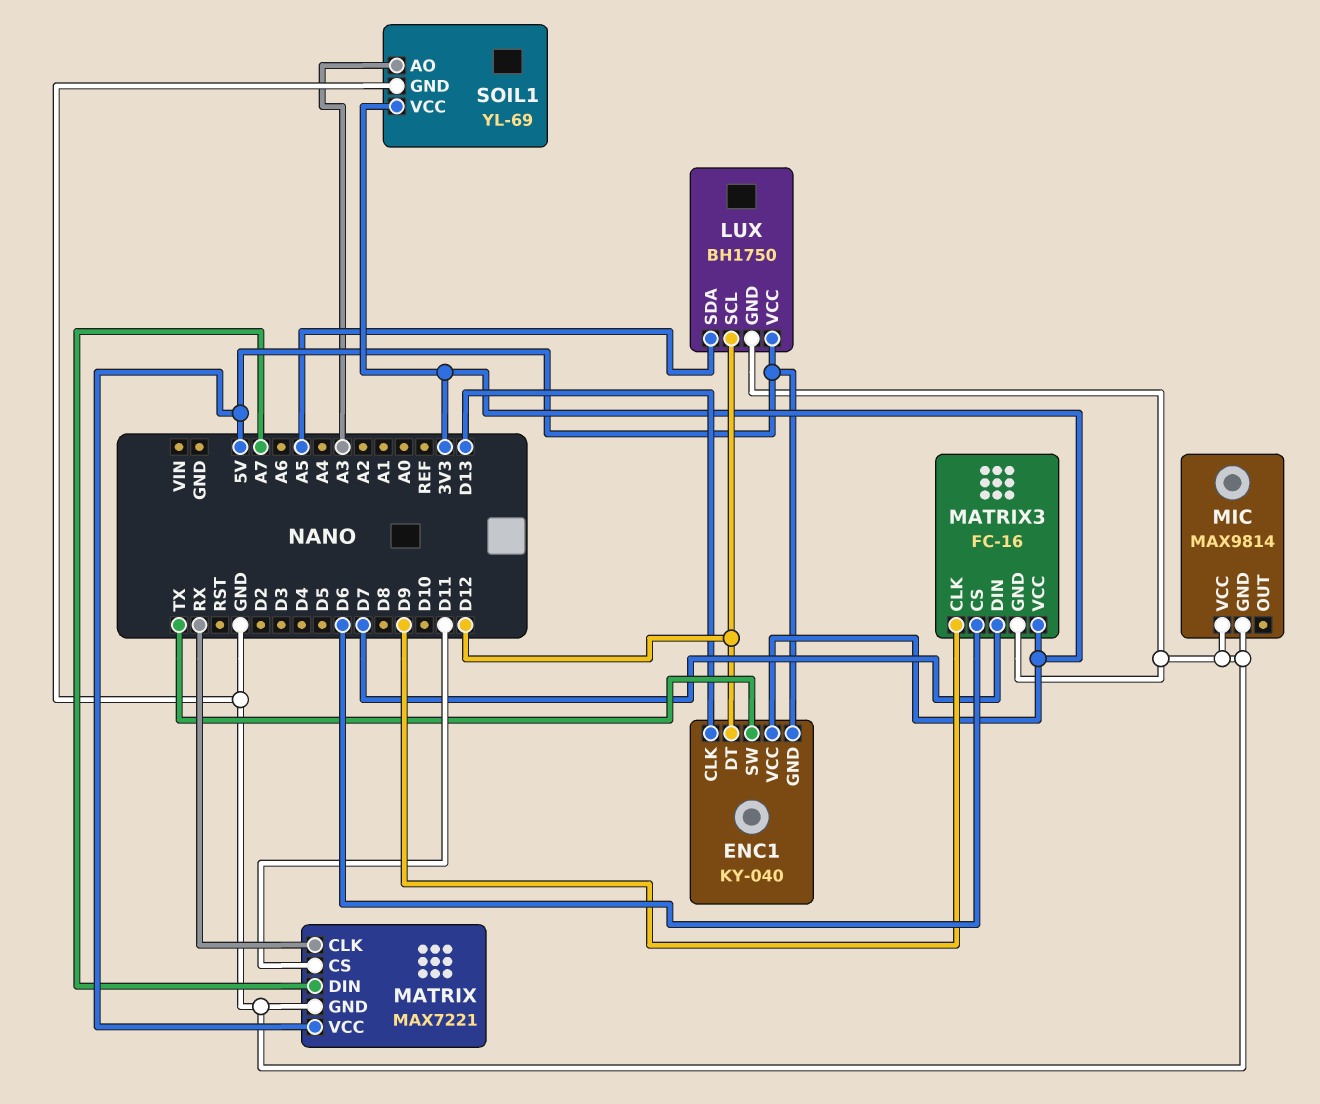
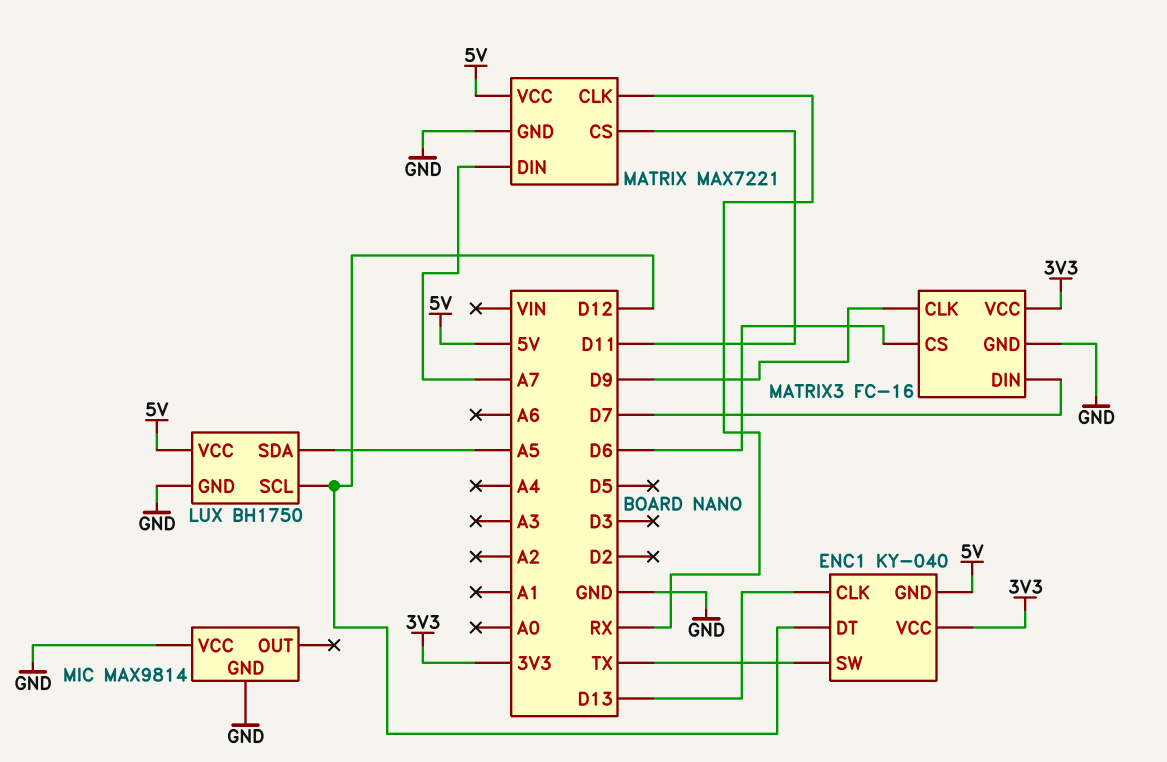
SOIL1: YL-69 -> none
SOIL1 pin AO: A3 -> none
SOIL1 pin GND: GND -> none
SOIL1 pin VCC: 3V3 -> none

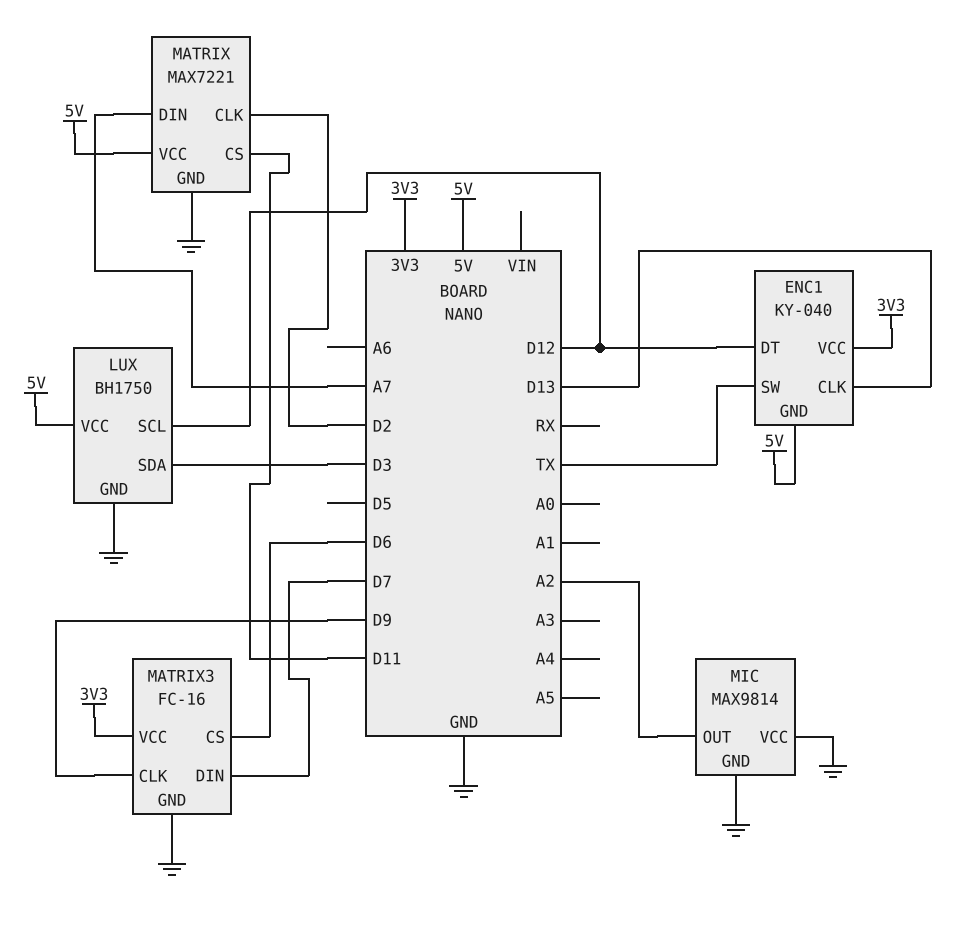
LUX pin SDA: A5 -> D3
MATRIX pin CLK: RX -> D2
MIC pin OUT: none -> A2

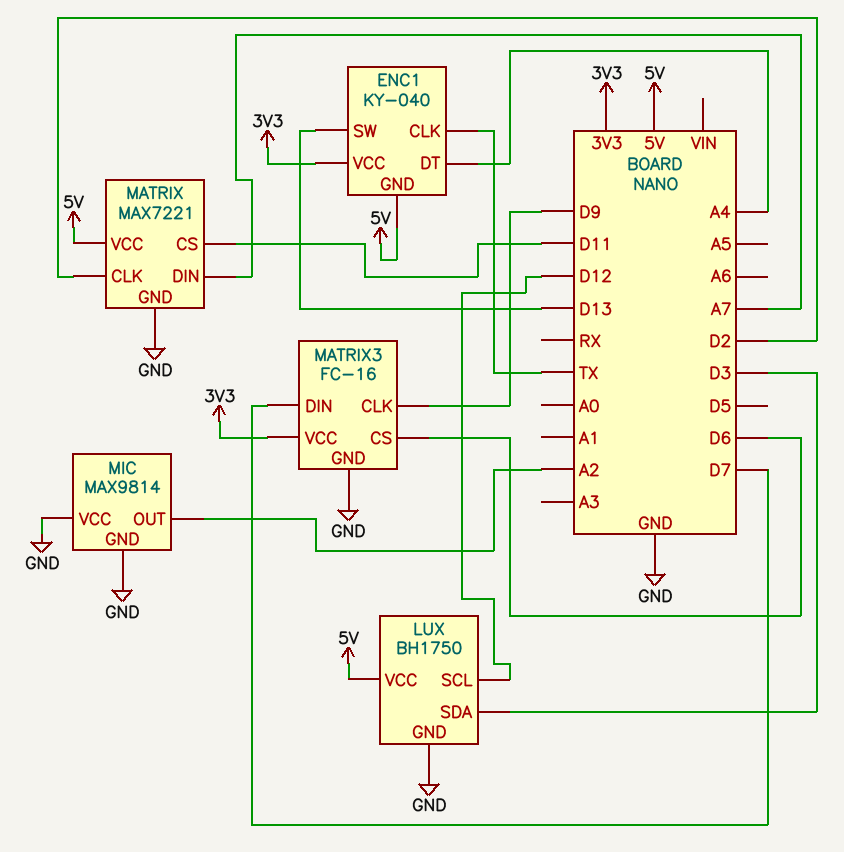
ENC1 pin CLK: D13 -> TX
ENC1 pin DT: D12 -> A4
ENC1 pin SW: TX -> D13

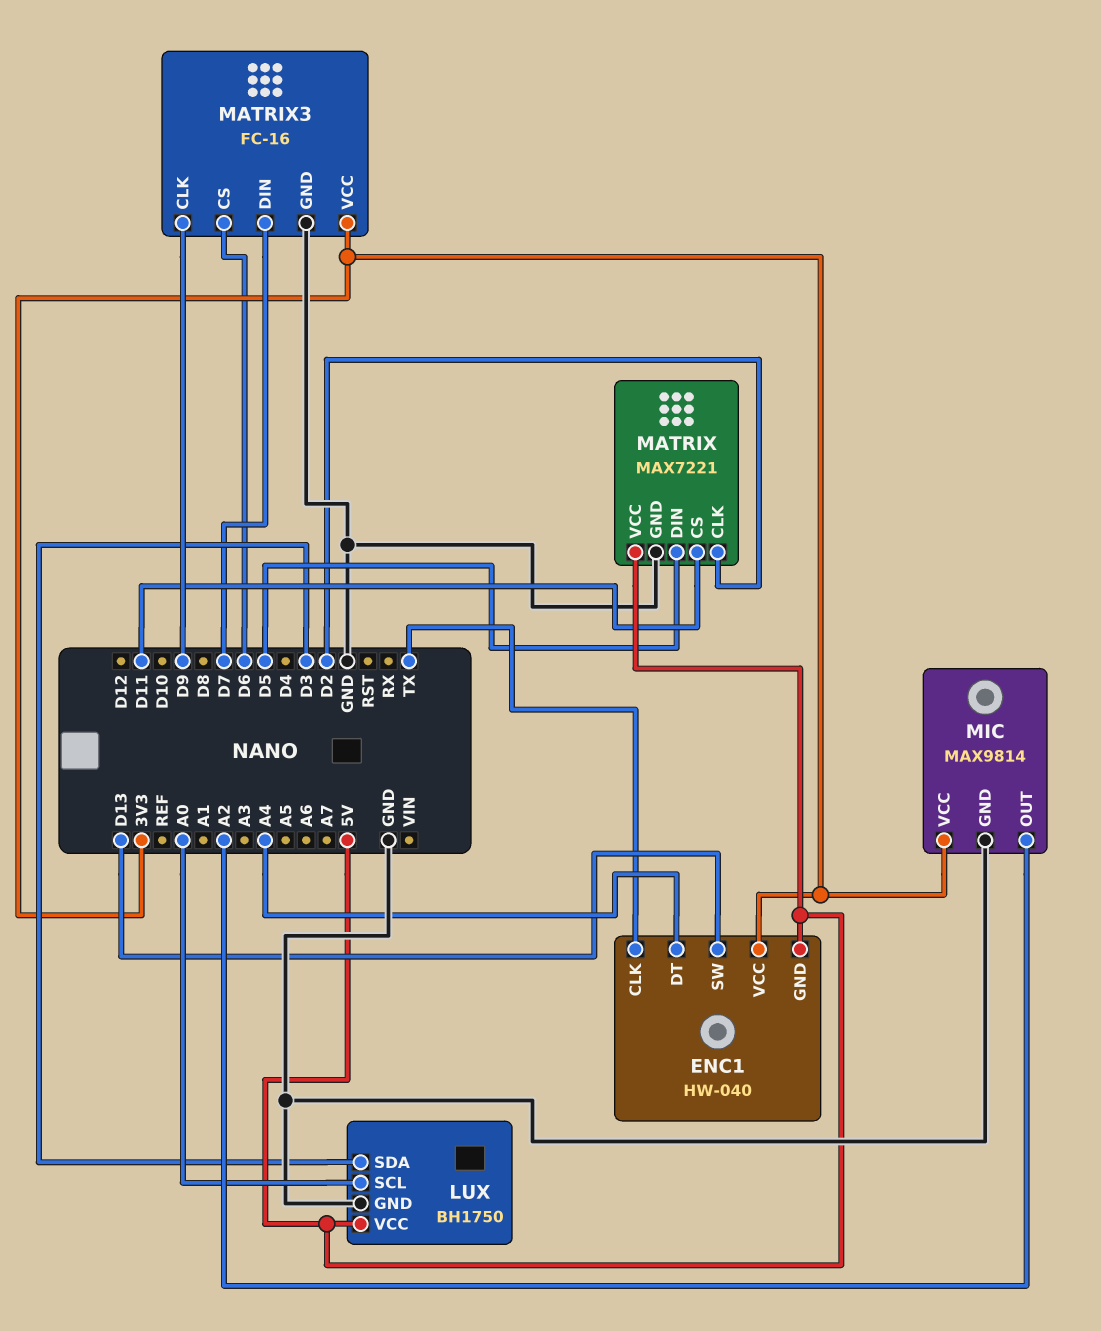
ENC1: KY-040 -> HW-040
LUX pin SCL: D12 -> A0
MATRIX pin DIN: A7 -> D5
MIC pin VCC: GND -> 3V3

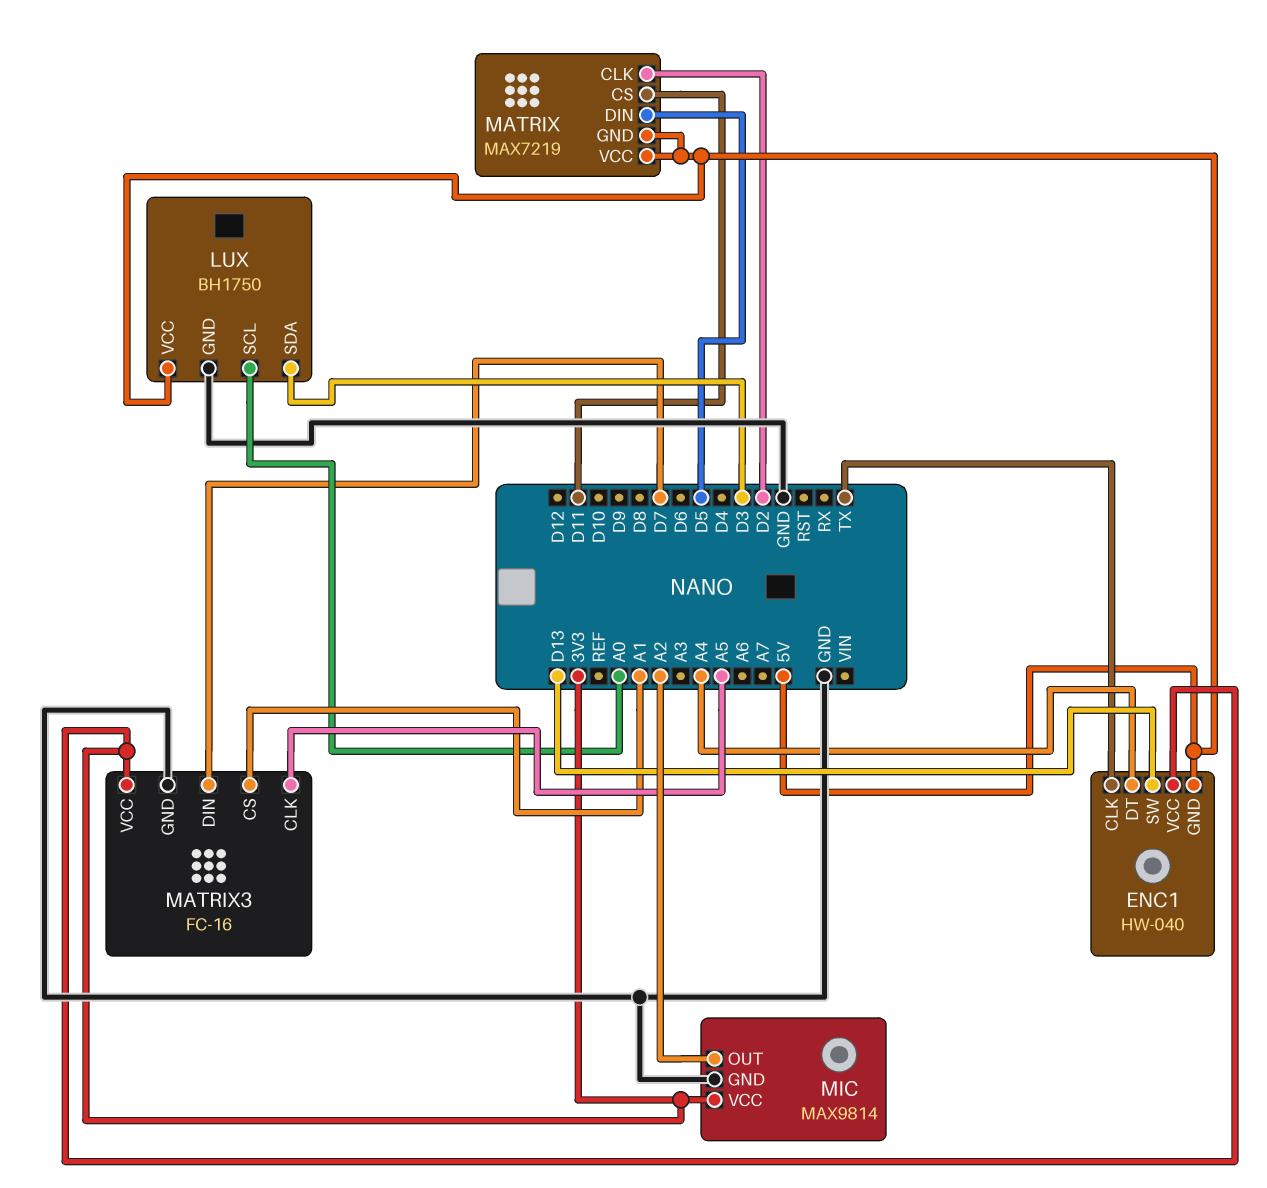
MATRIX: MAX7221 -> MAX7219
MATRIX pin GND: GND -> 5V
MATRIX3 pin CLK: D9 -> A5
MATRIX3 pin CS: D6 -> A1

